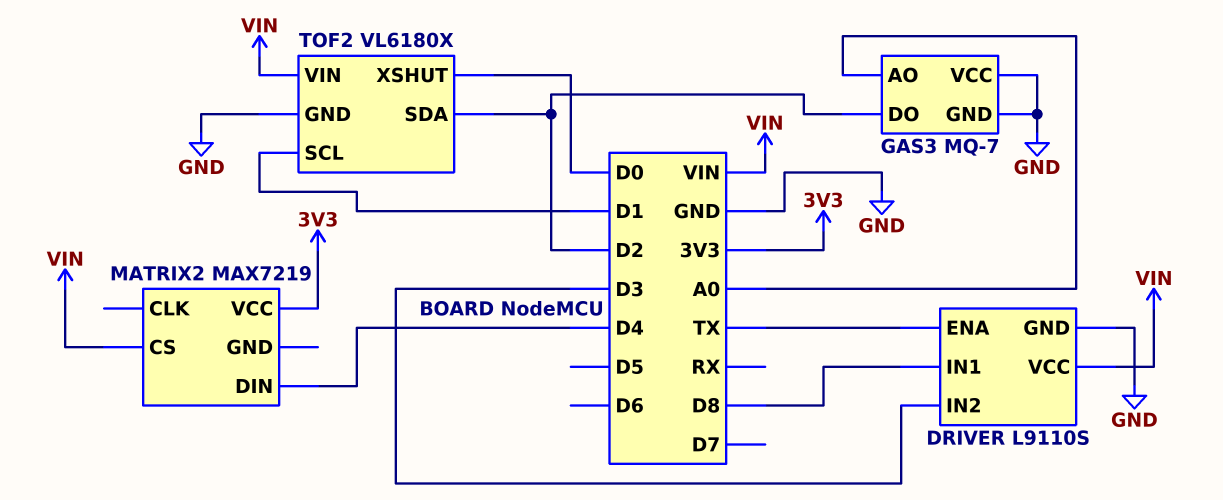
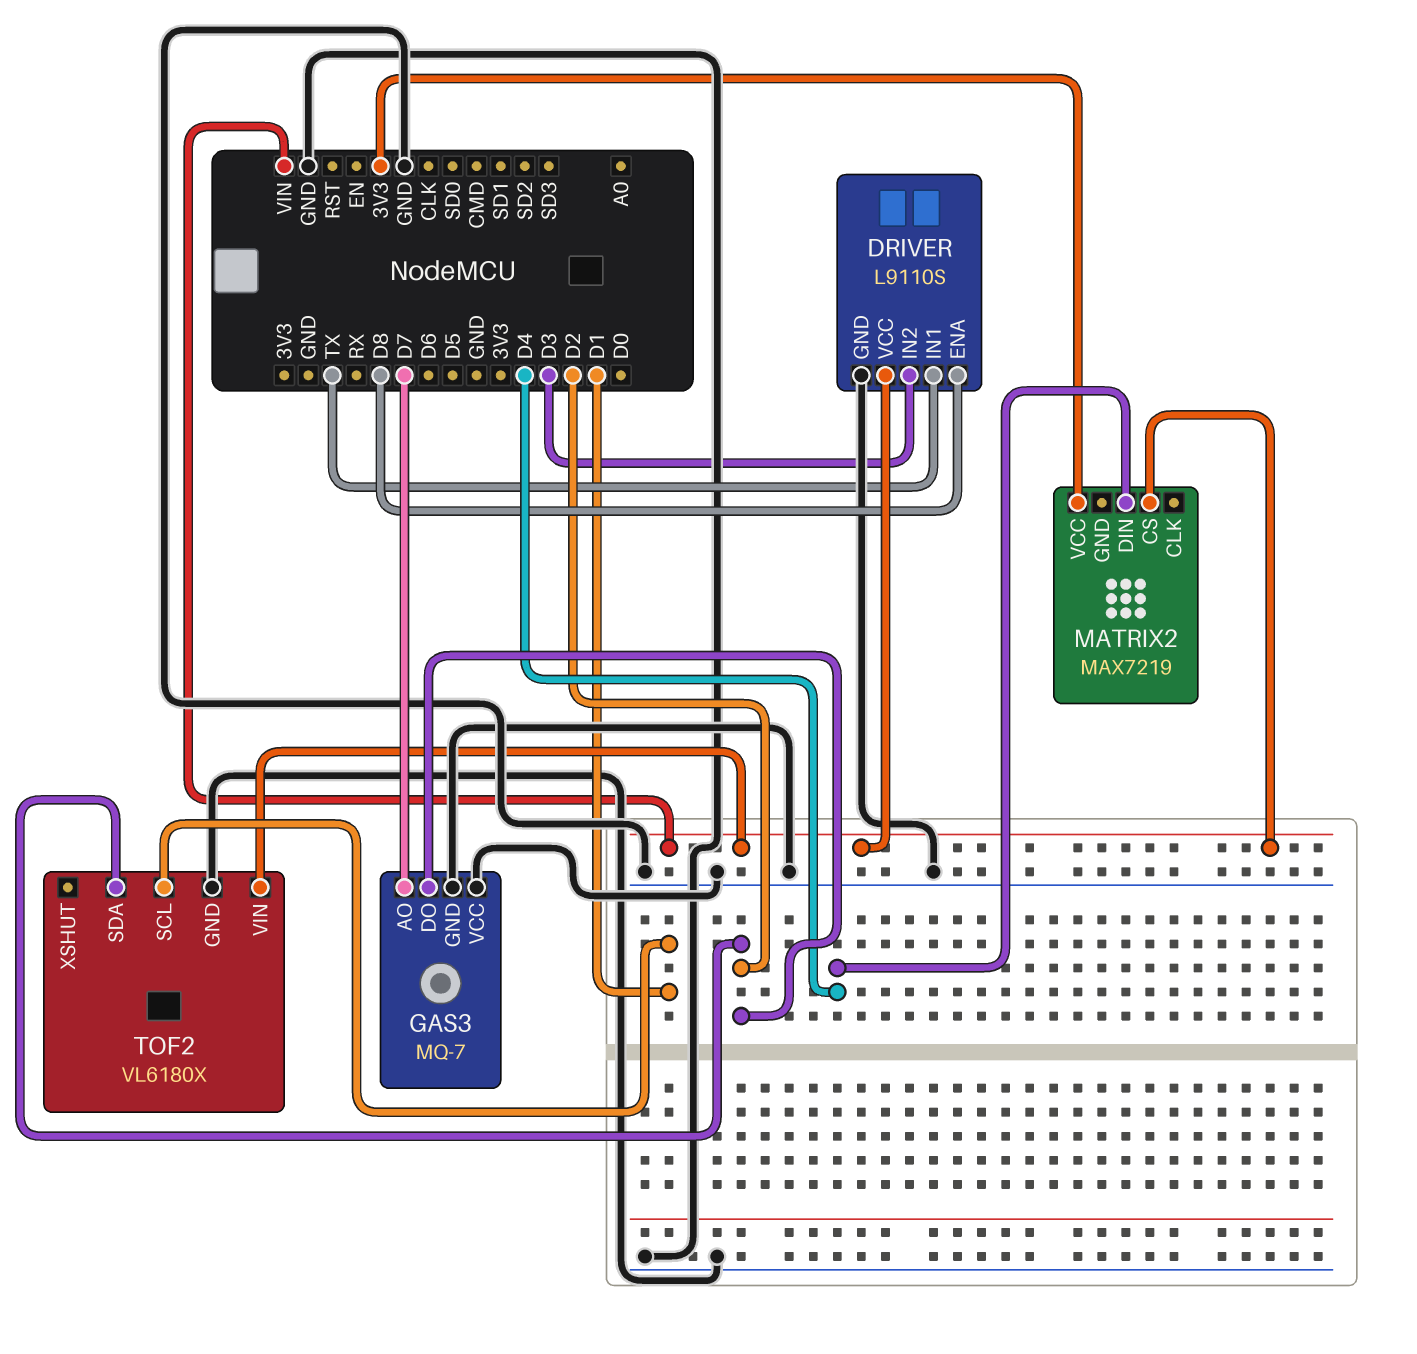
DRIVER pin ENA: TX -> D8
DRIVER pin IN1: D8 -> TX
GAS3 pin AO: A0 -> D7
TOF2 pin XSHUT: D0 -> none

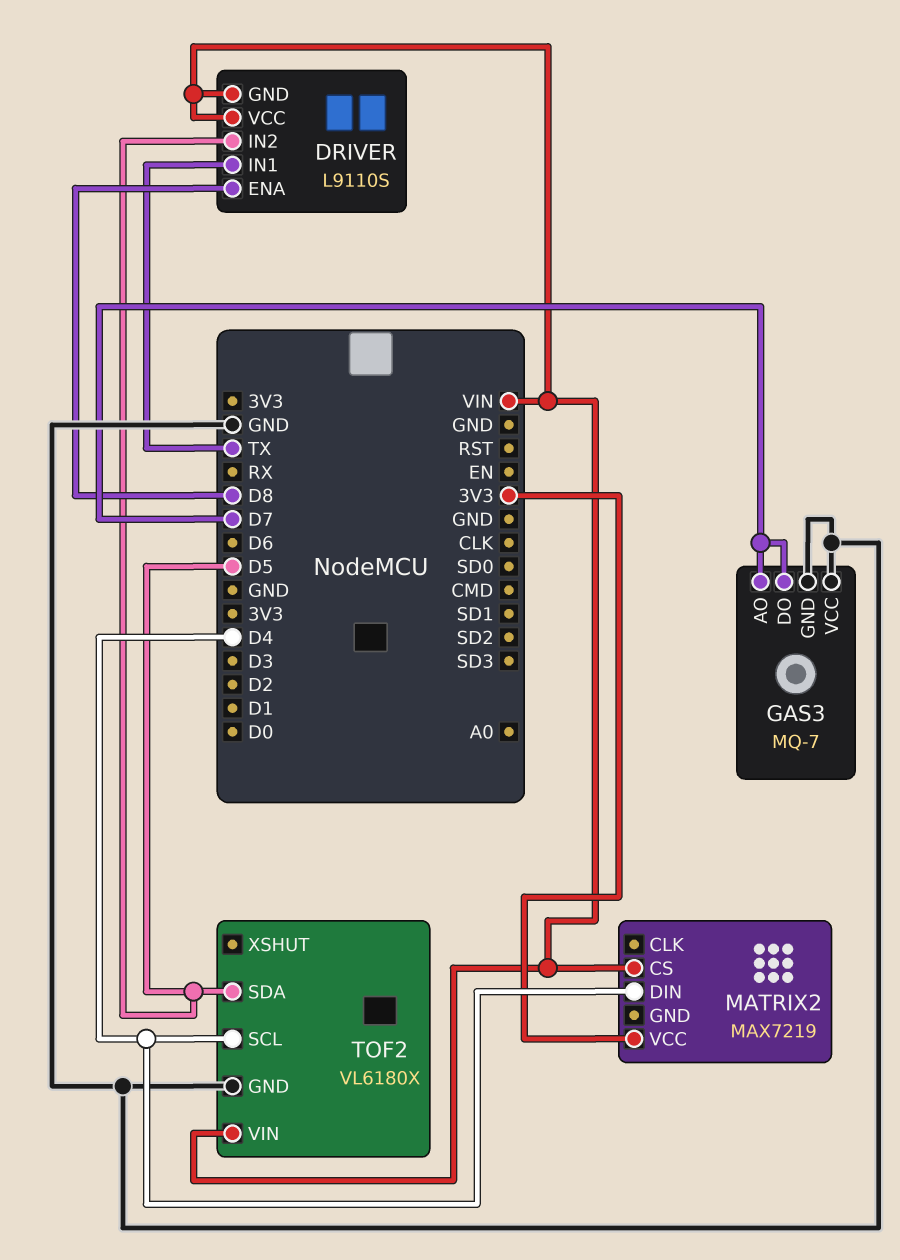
DRIVER pin GND: GND -> VIN
DRIVER pin IN2: D3 -> D5
GAS3 pin DO: D2 -> D7
TOF2 pin SCL: D1 -> D4
TOF2 pin SDA: D2 -> D5

